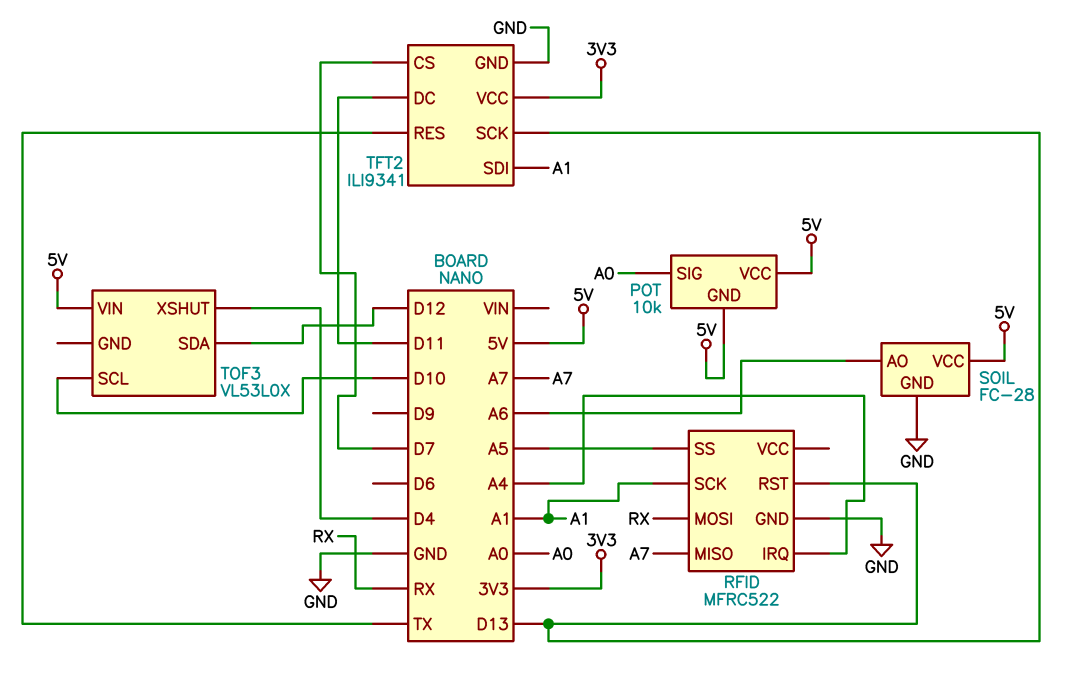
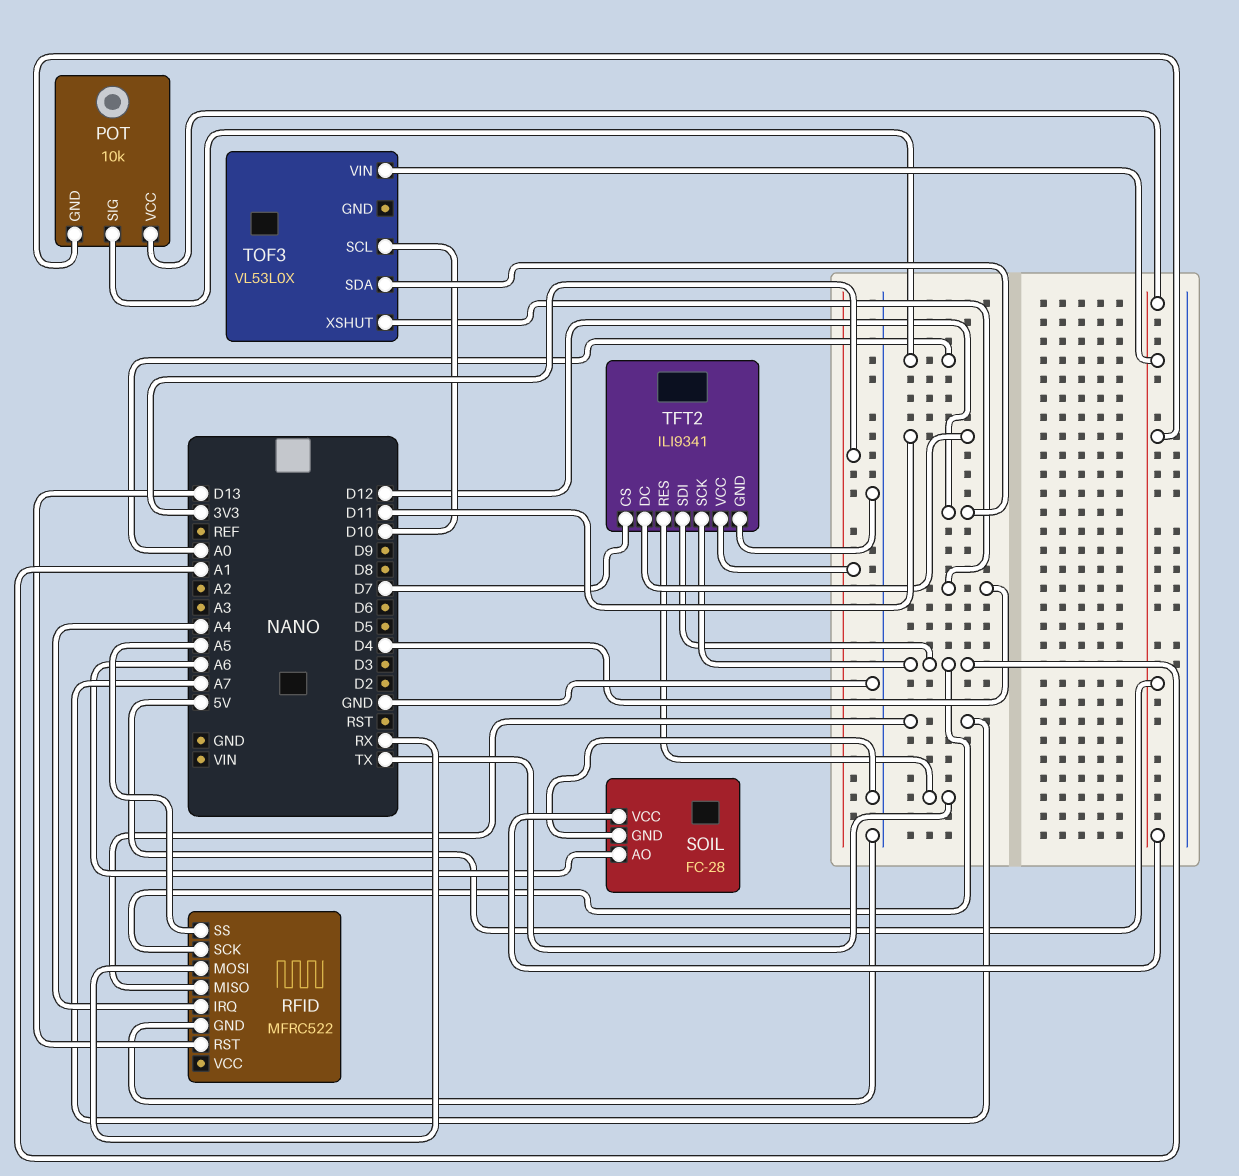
TFT2 pin SCK: D13 -> A1

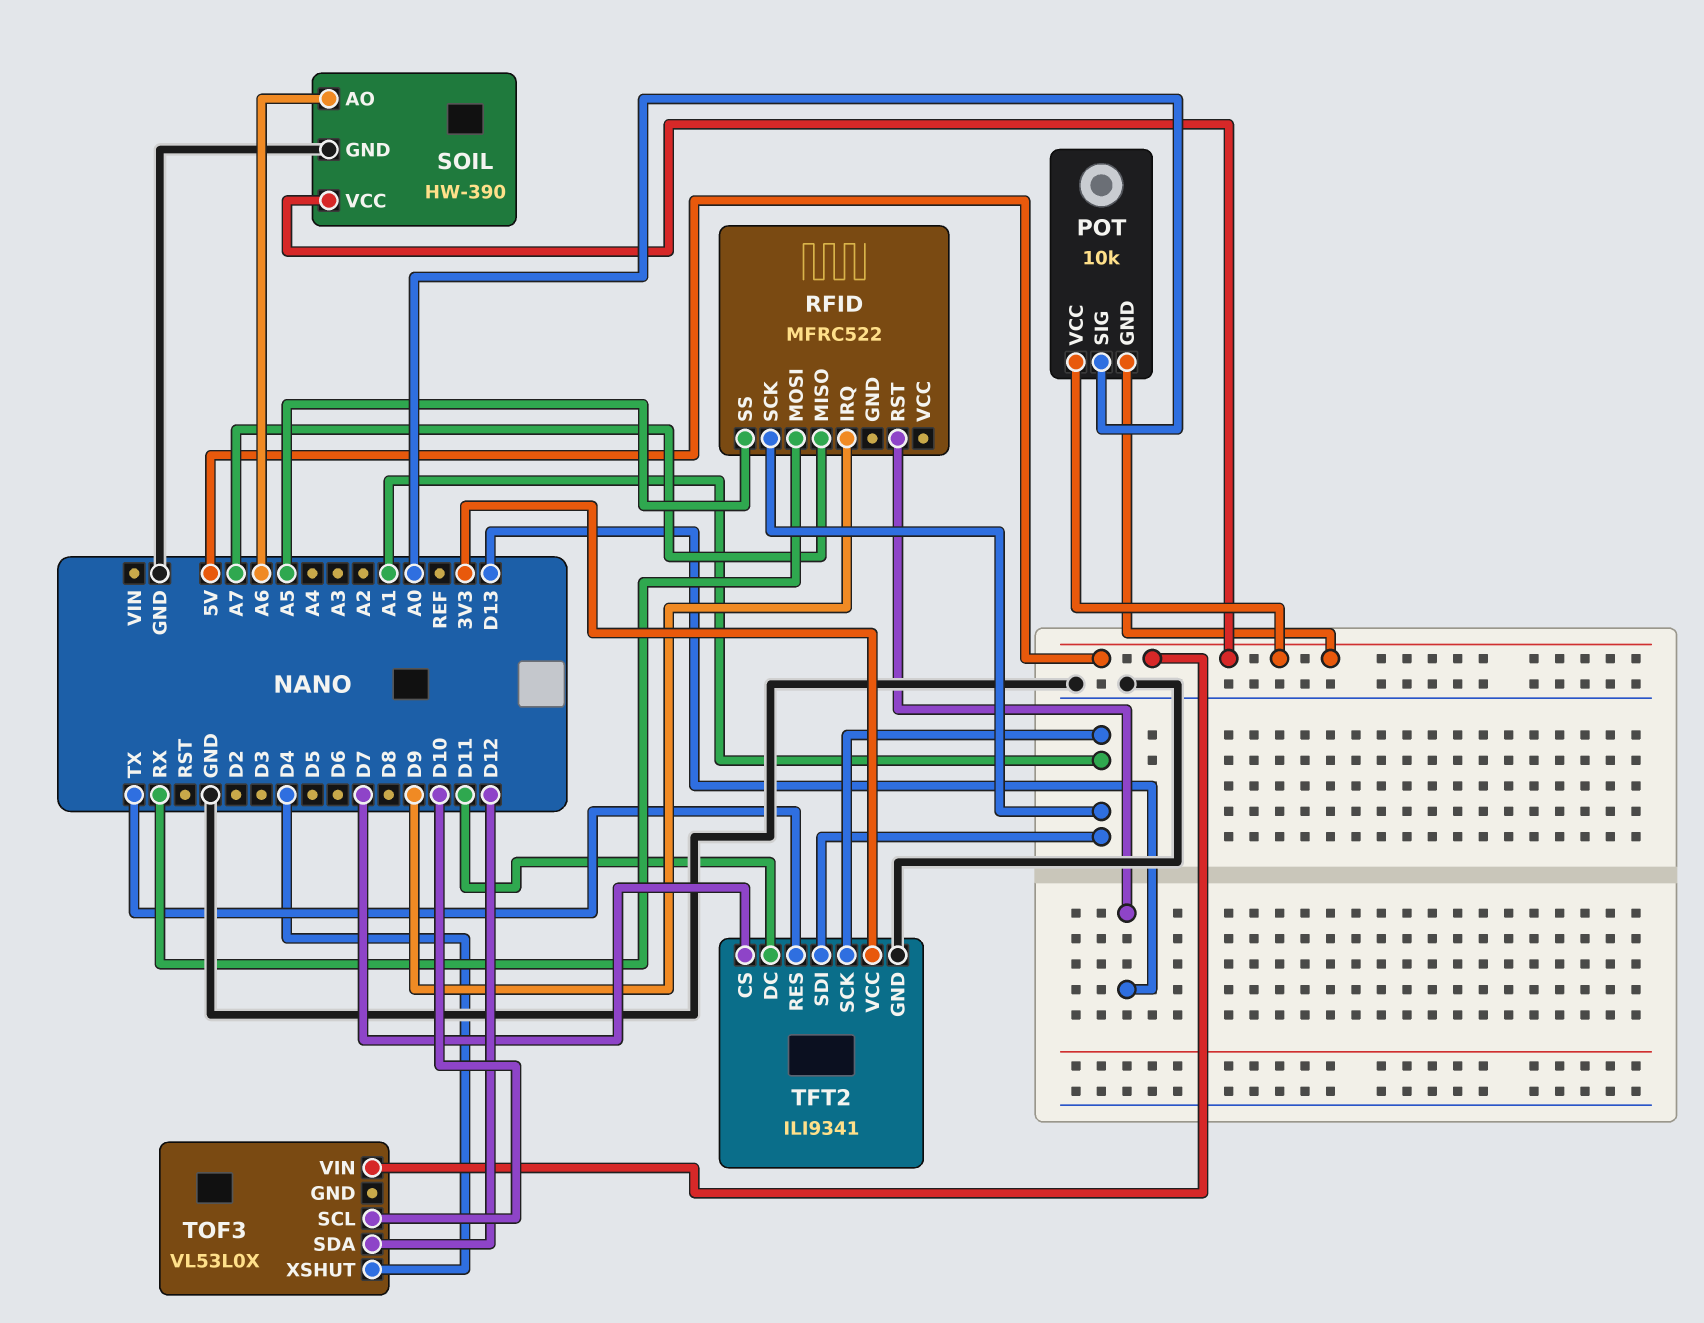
RFID pin GND: GND -> none
RFID pin IRQ: A4 -> D9
SOIL: FC-28 -> HW-390

